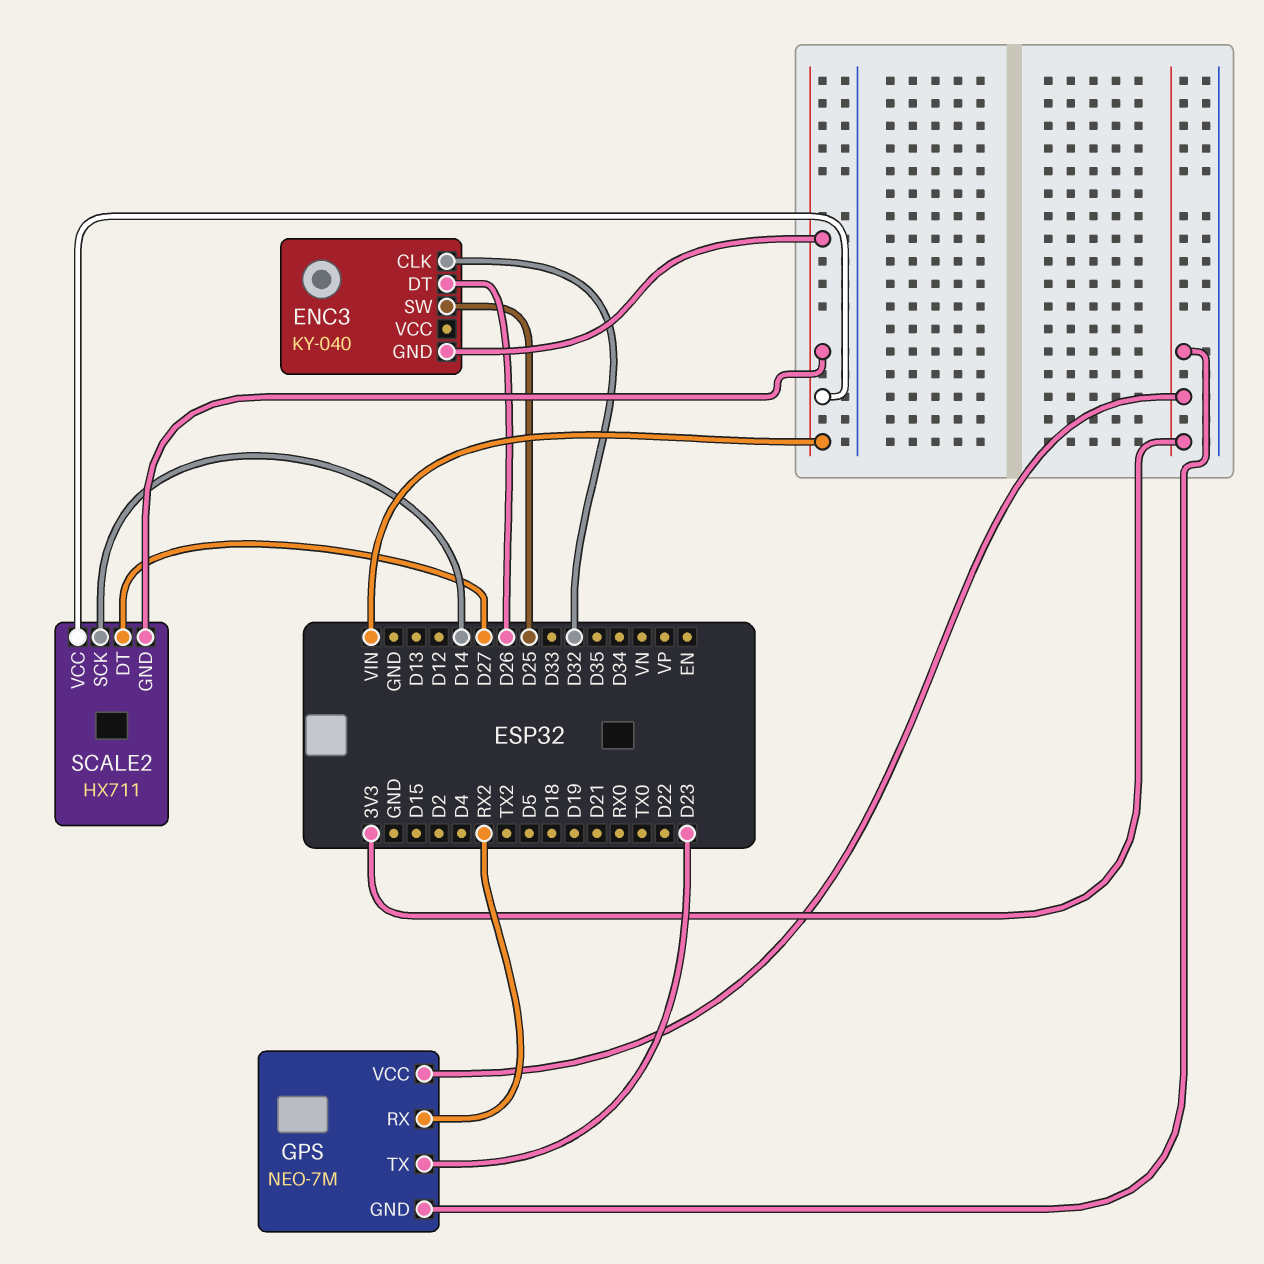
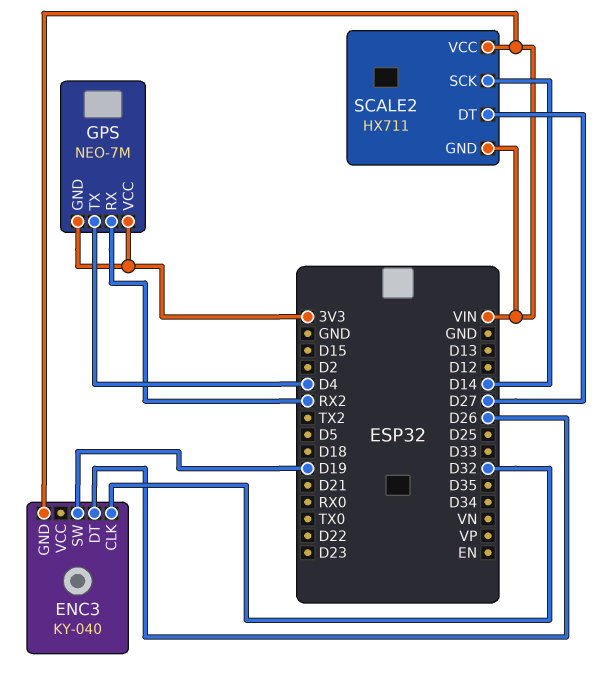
ENC3 pin SW: D25 -> D19
GPS pin TX: D23 -> D4

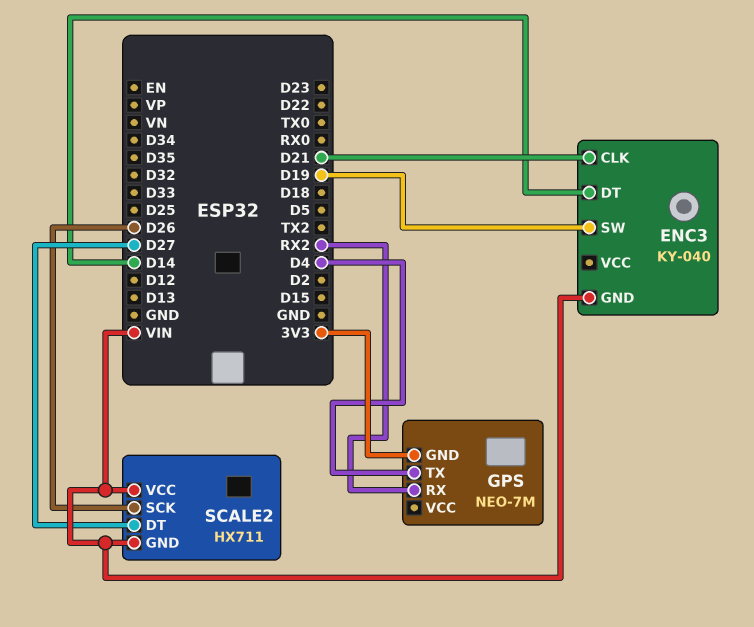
ENC3 pin CLK: D32 -> D21
ENC3 pin DT: D26 -> D14
GPS pin VCC: 3V3 -> none
SCALE2 pin SCK: D14 -> D26

